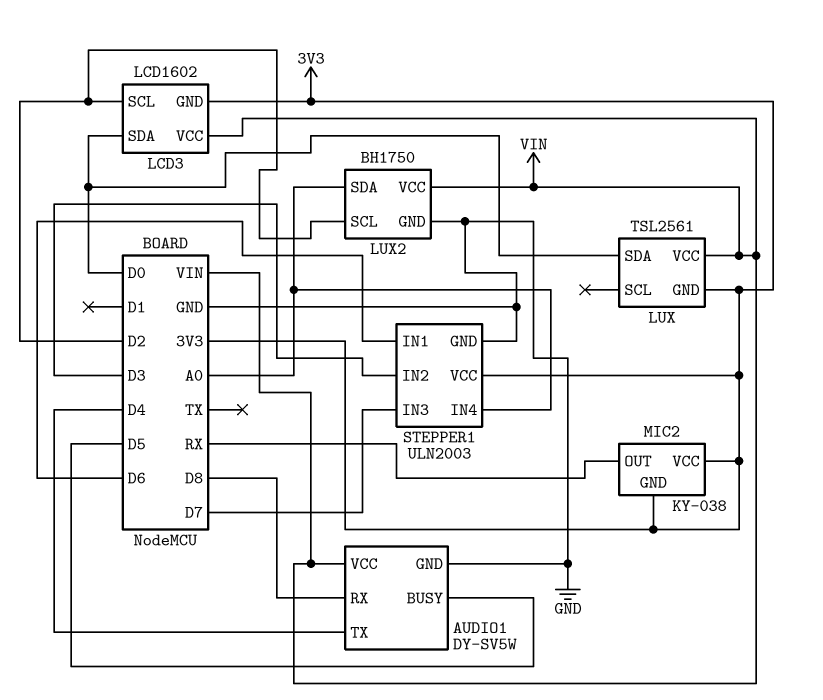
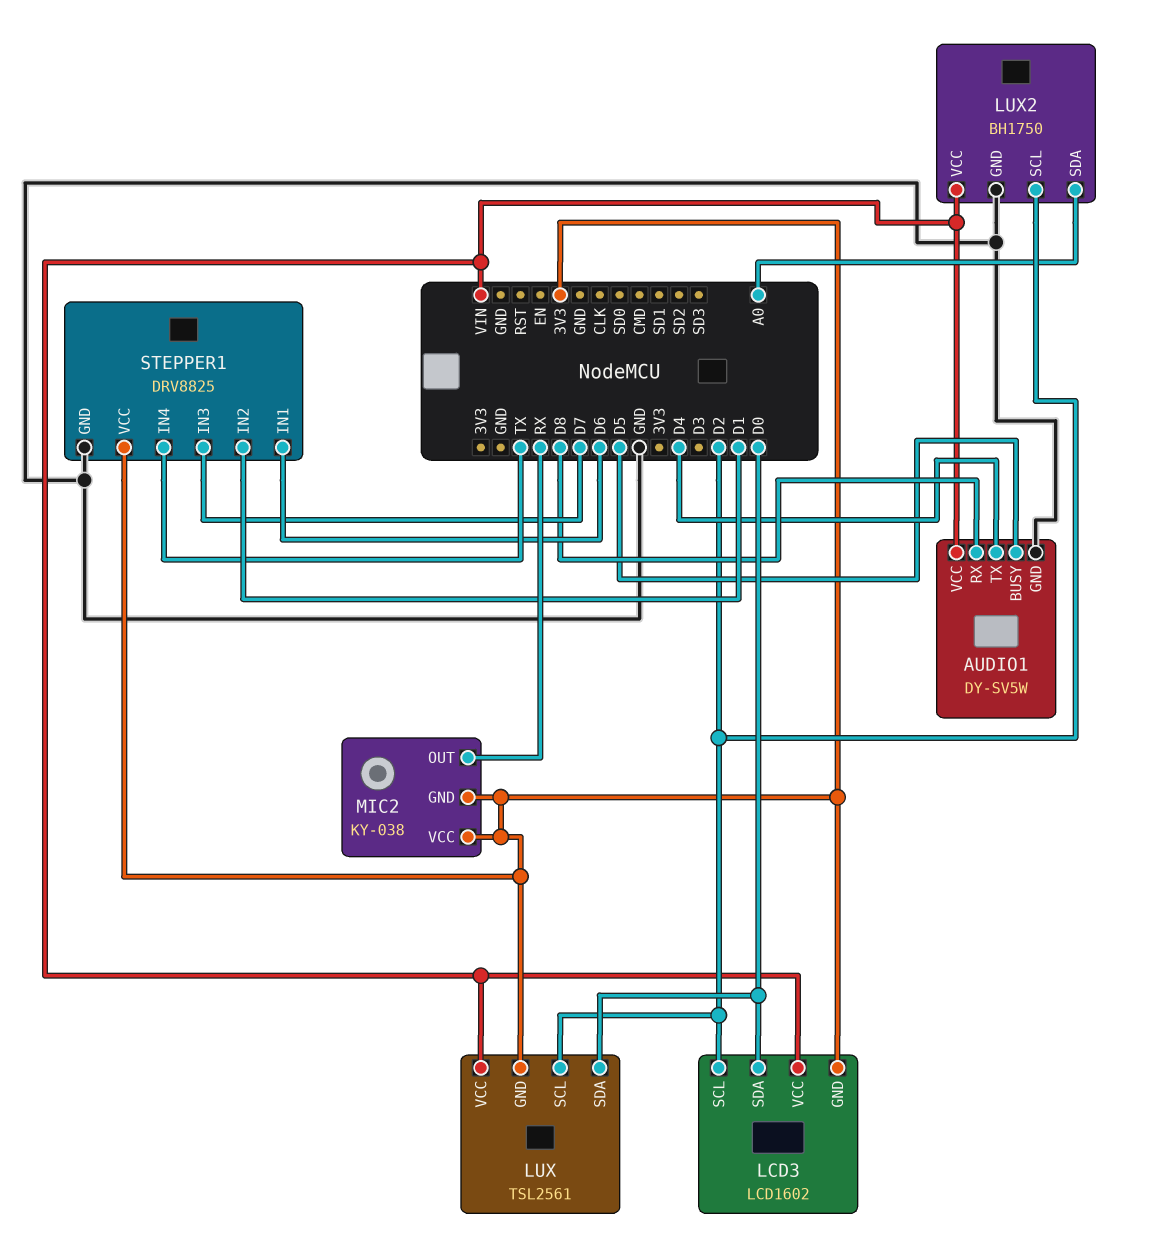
LUX pin SCL: none -> D2
STEPPER1: ULN2003 -> DRV8825
STEPPER1 pin IN2: D3 -> D1
STEPPER1 pin IN4: A0 -> TX

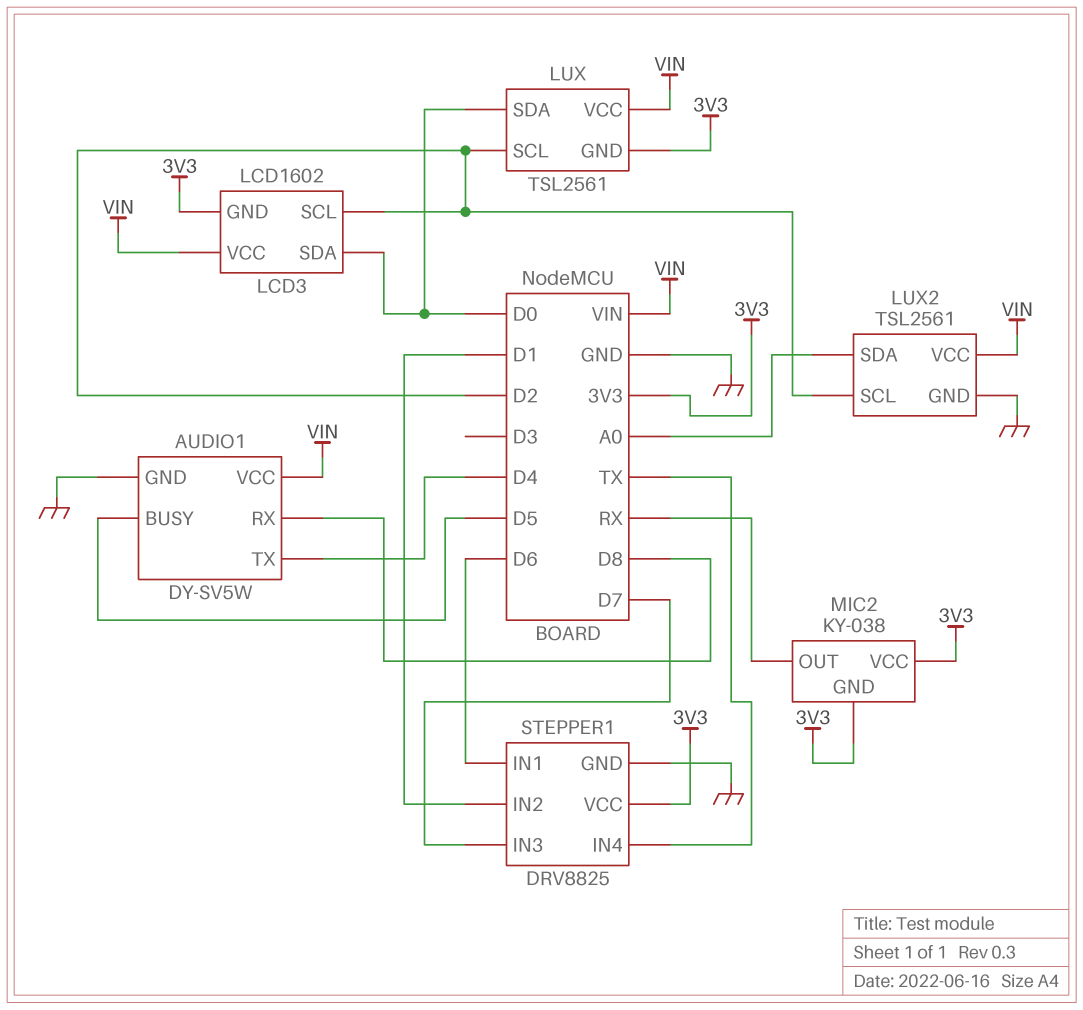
LUX2: BH1750 -> TSL2561

